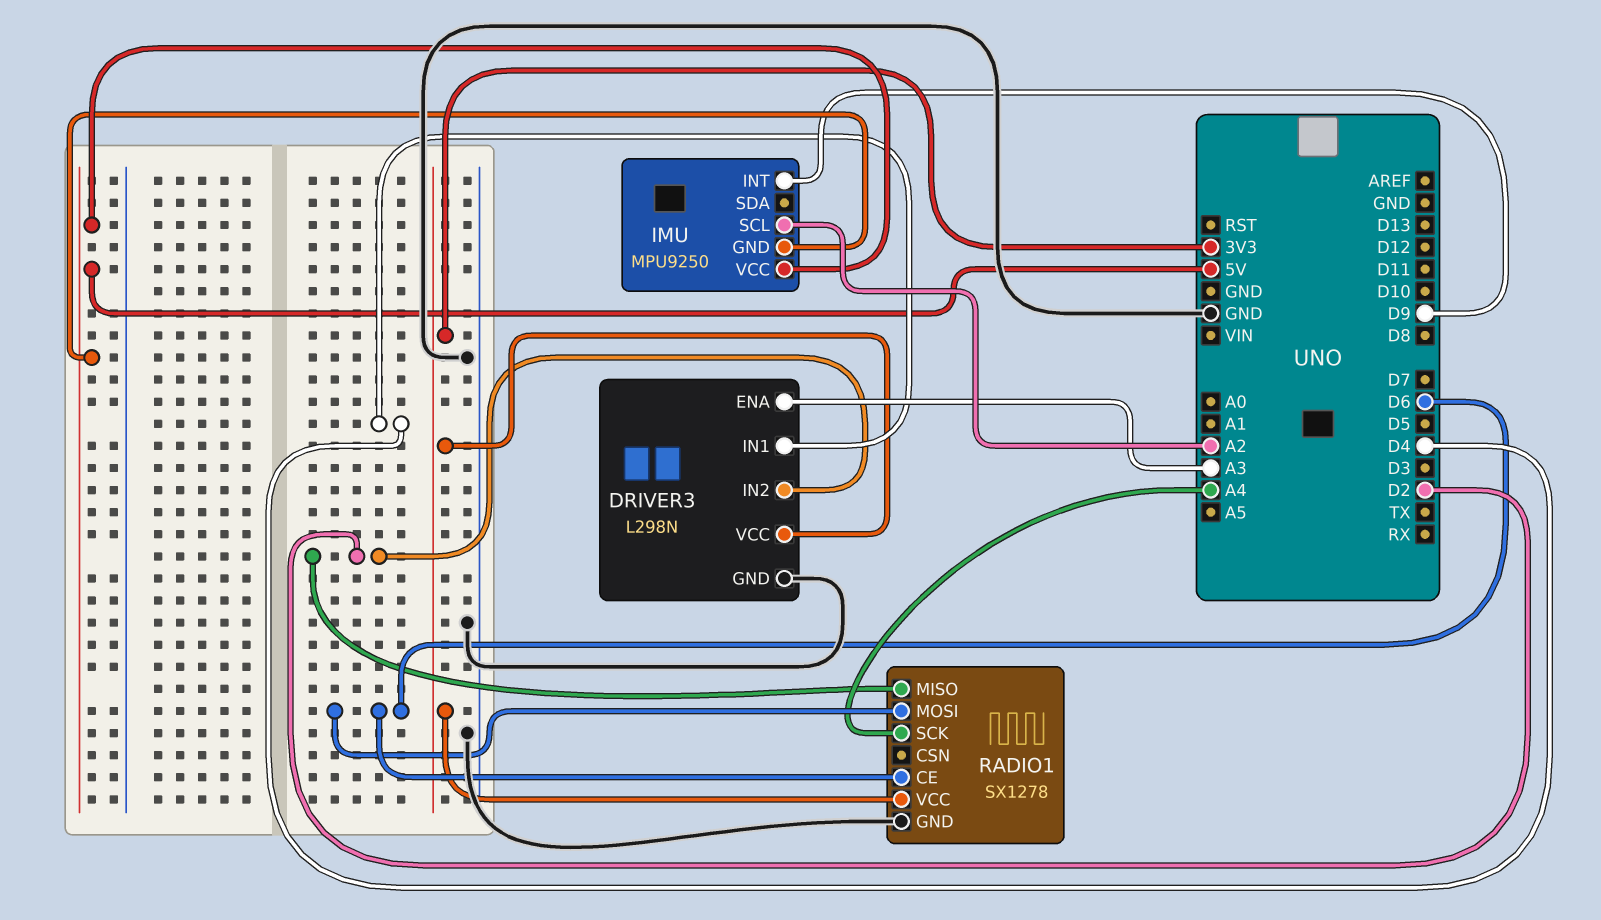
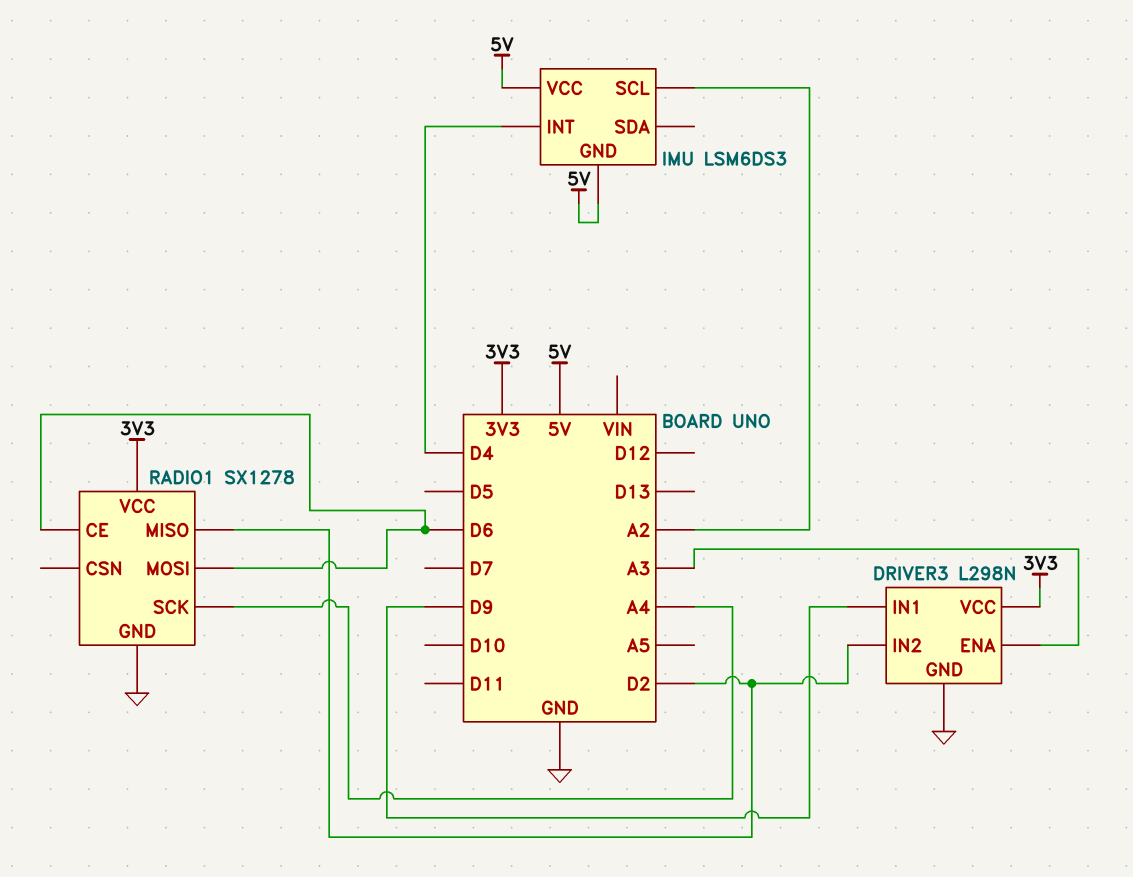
DRIVER3 pin IN1: D4 -> D9
IMU: MPU9250 -> LSM6DS3
IMU pin INT: D9 -> D4

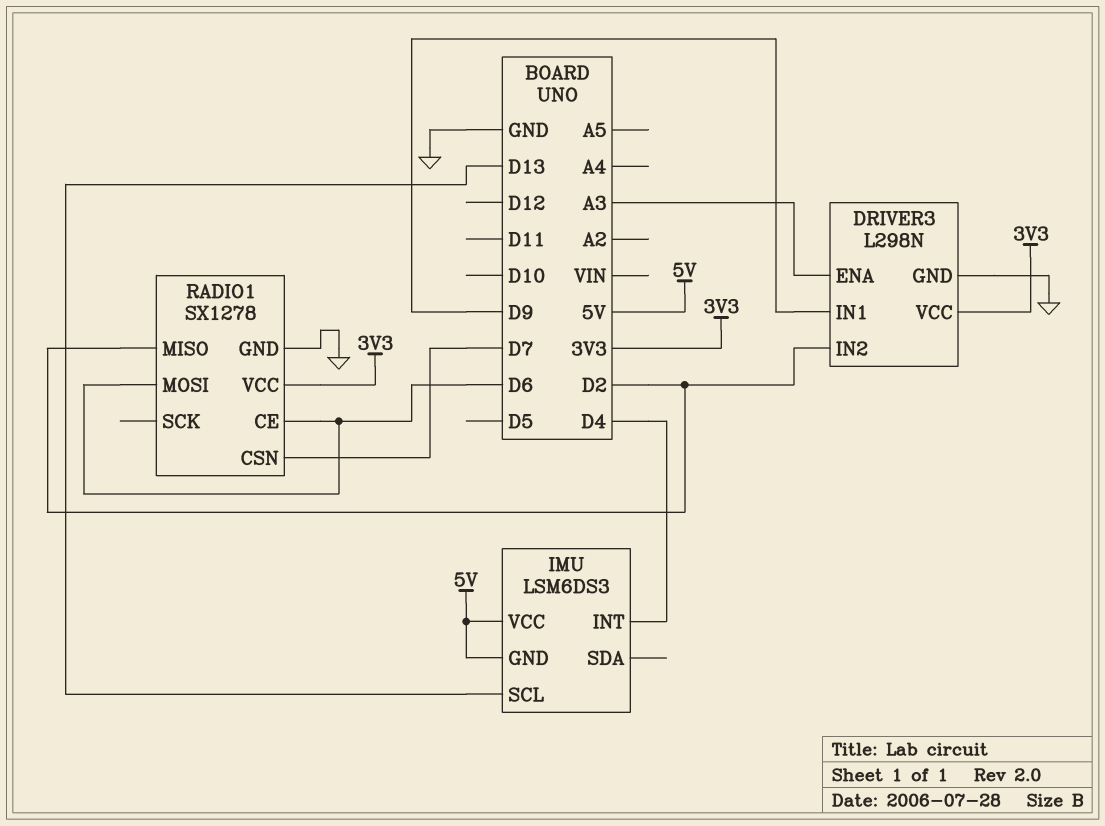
IMU pin SCL: A2 -> D13
RADIO1 pin CSN: none -> D7
RADIO1 pin SCK: A4 -> none

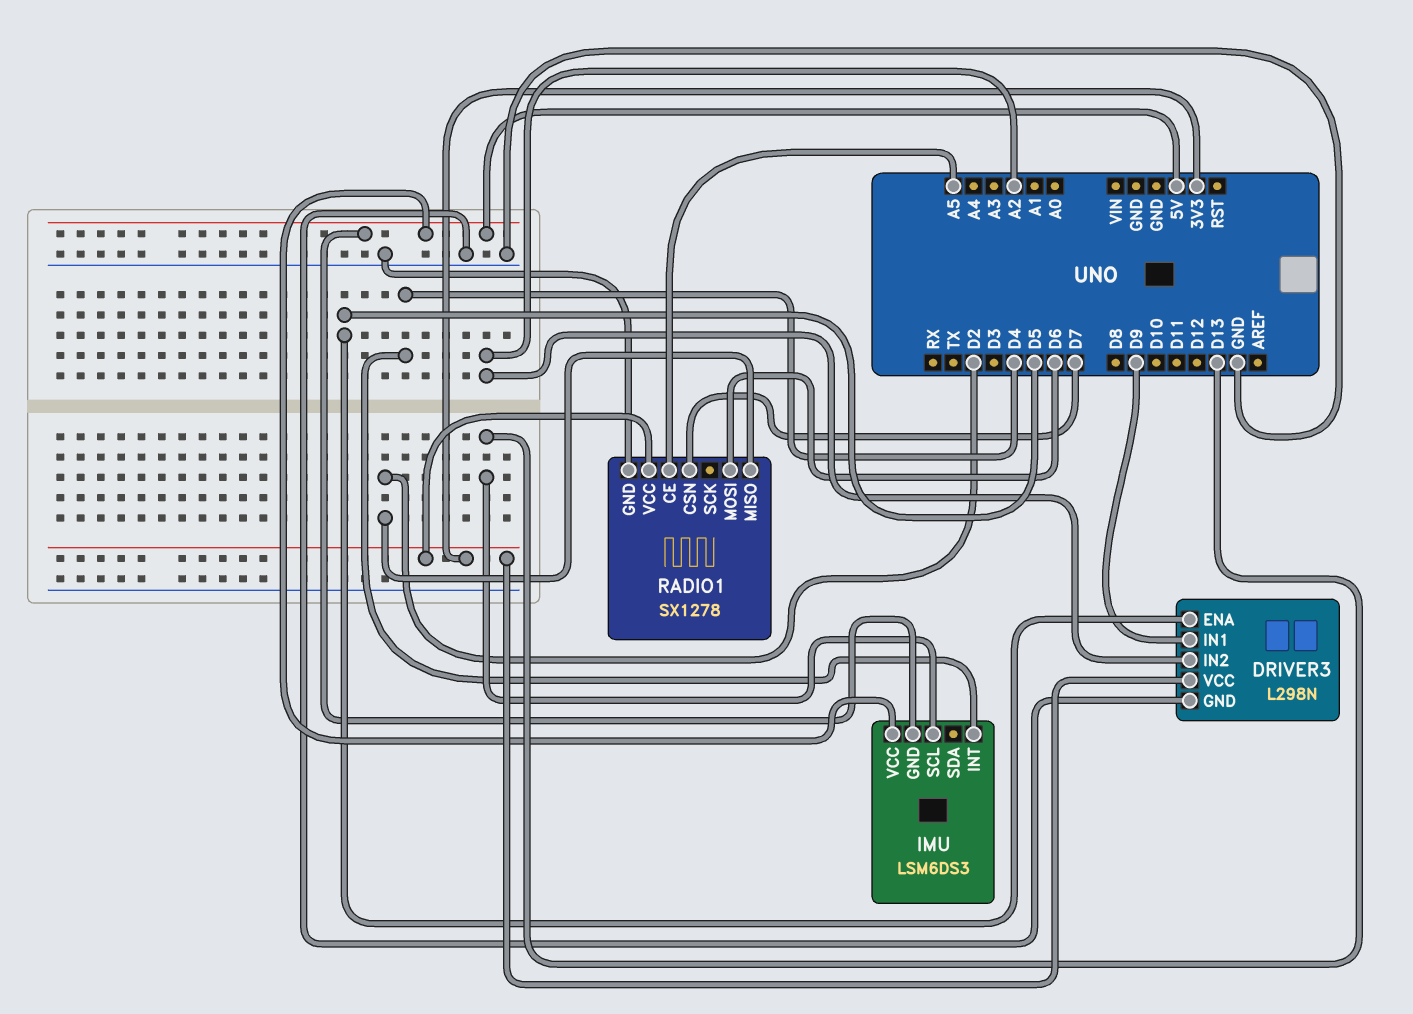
DRIVER3 pin ENA: A3 -> D5
DRIVER3 pin IN2: D2 -> A2
RADIO1 pin CE: D6 -> A5

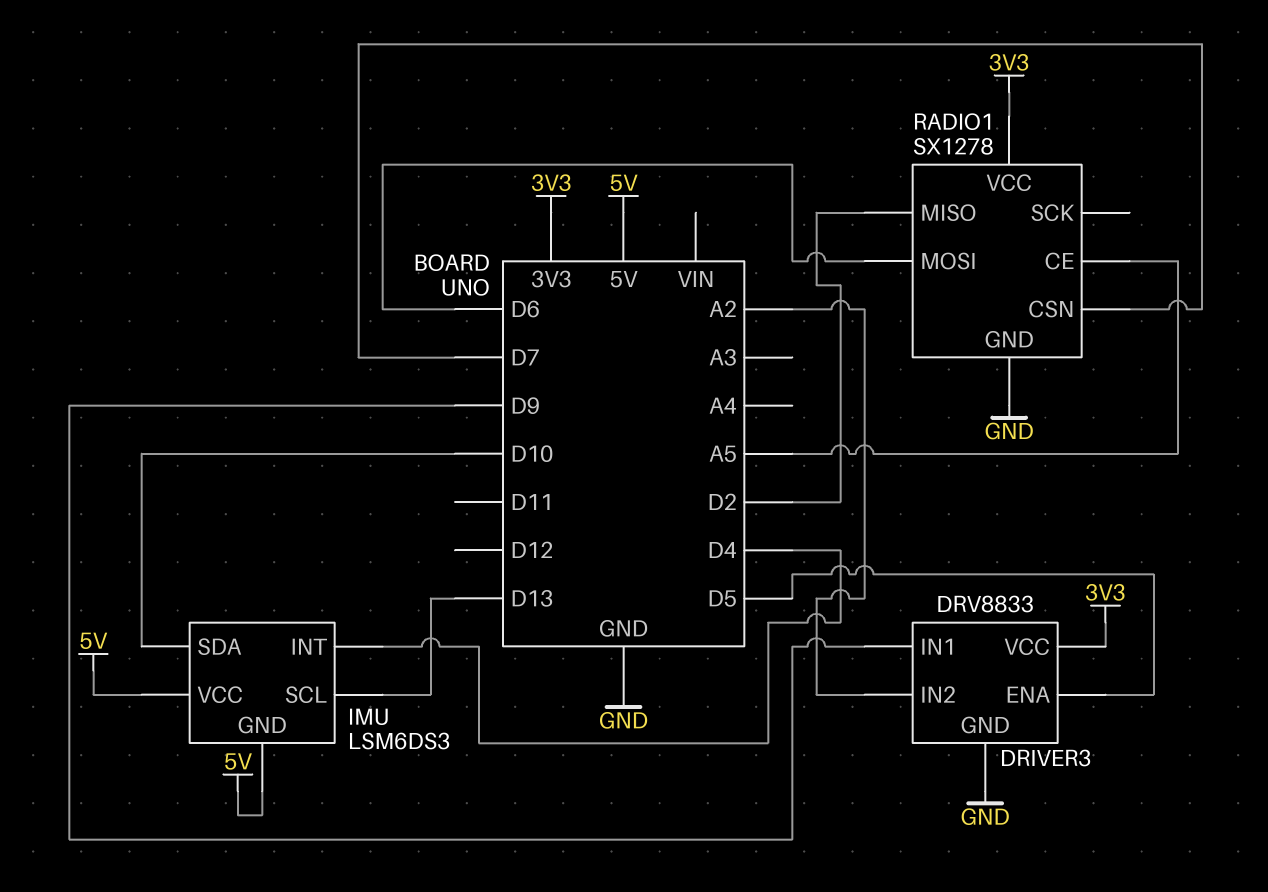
DRIVER3: L298N -> DRV8833
IMU pin SDA: none -> D10

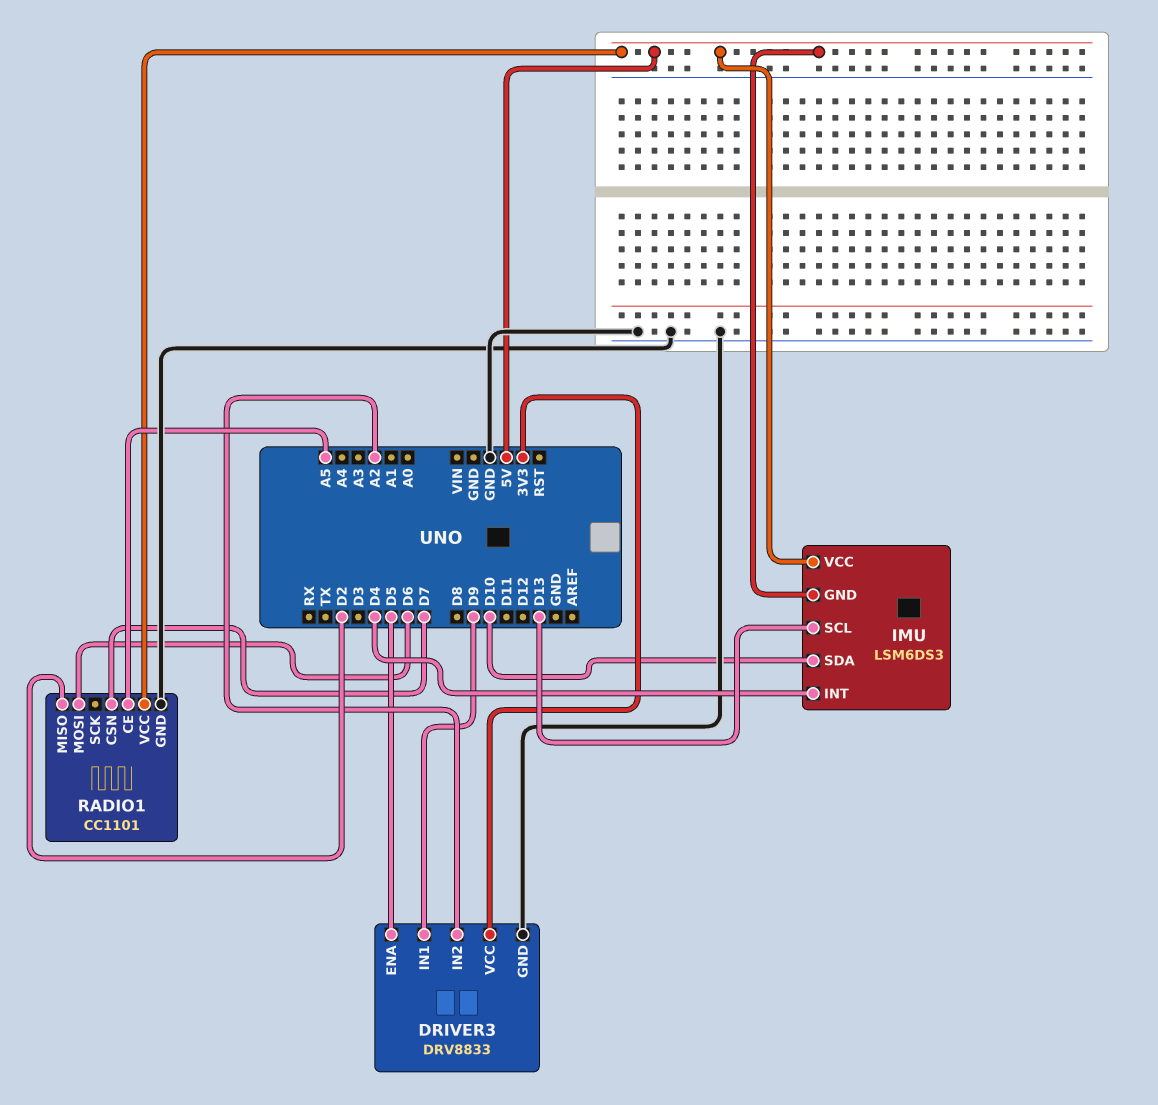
RADIO1: SX1278 -> CC1101
RADIO1 pin VCC: 3V3 -> 5V

